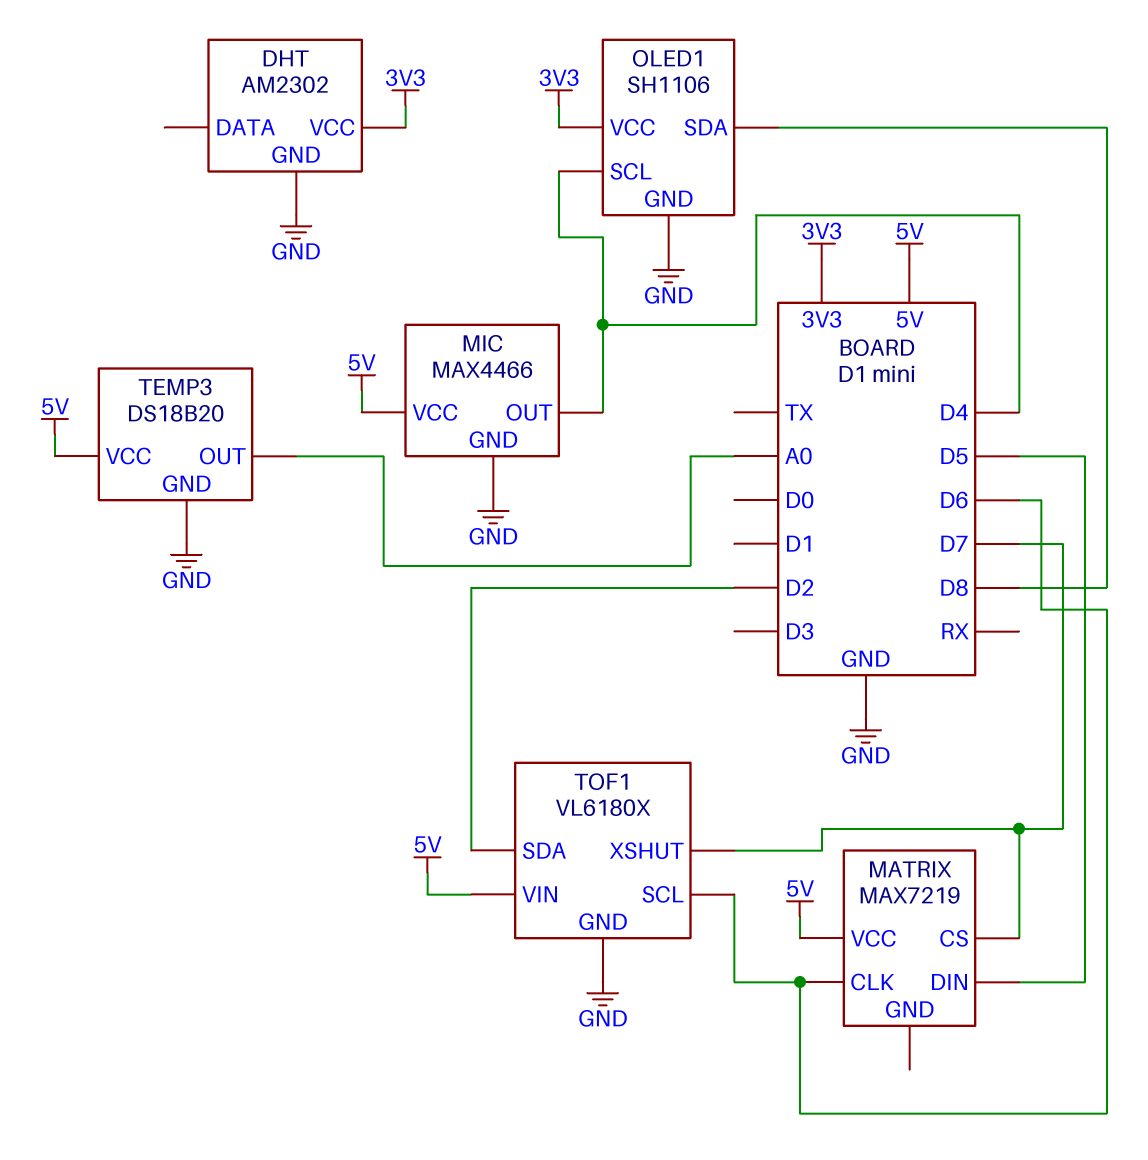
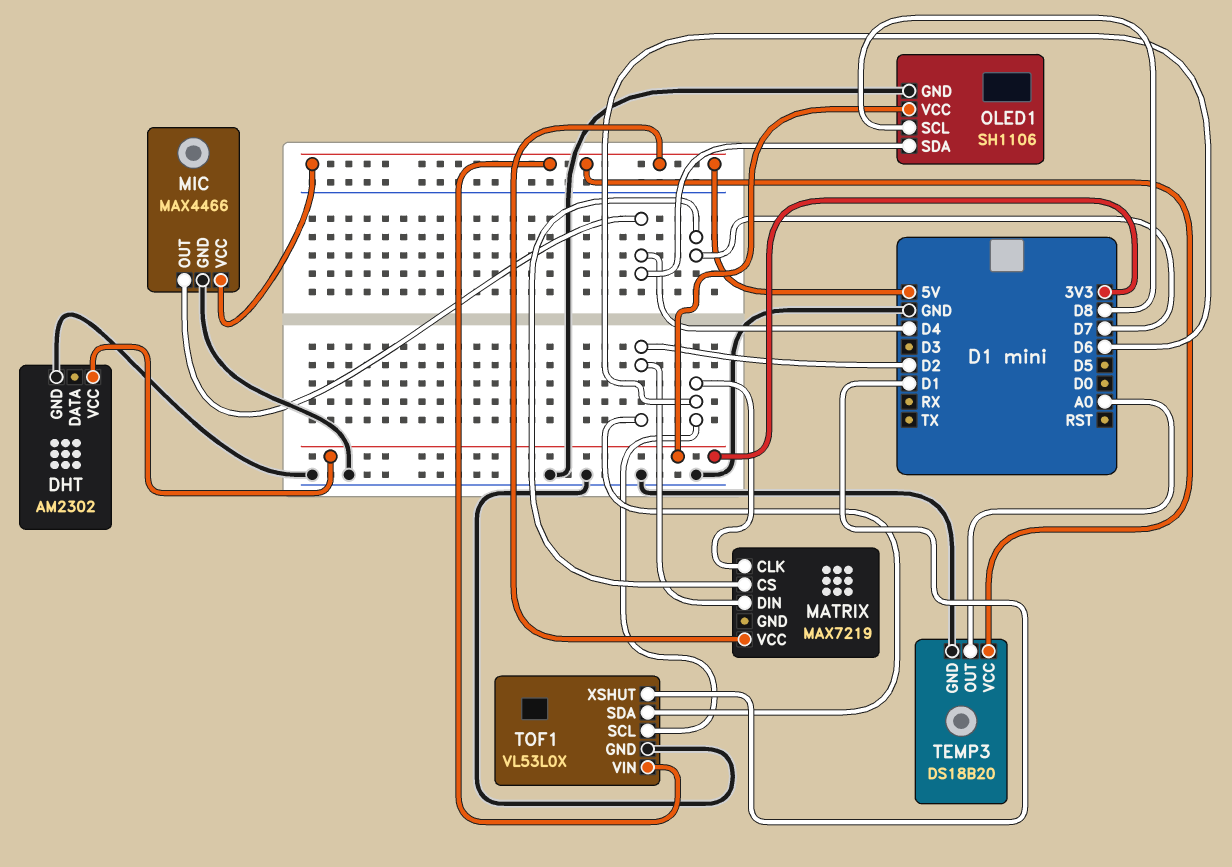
MATRIX pin DIN: D5 -> D2
OLED1 pin SCL: D4 -> D8
OLED1 pin SDA: D8 -> D4
TOF1: VL6180X -> VL53L0X
TOF1 pin XSHUT: D7 -> D1

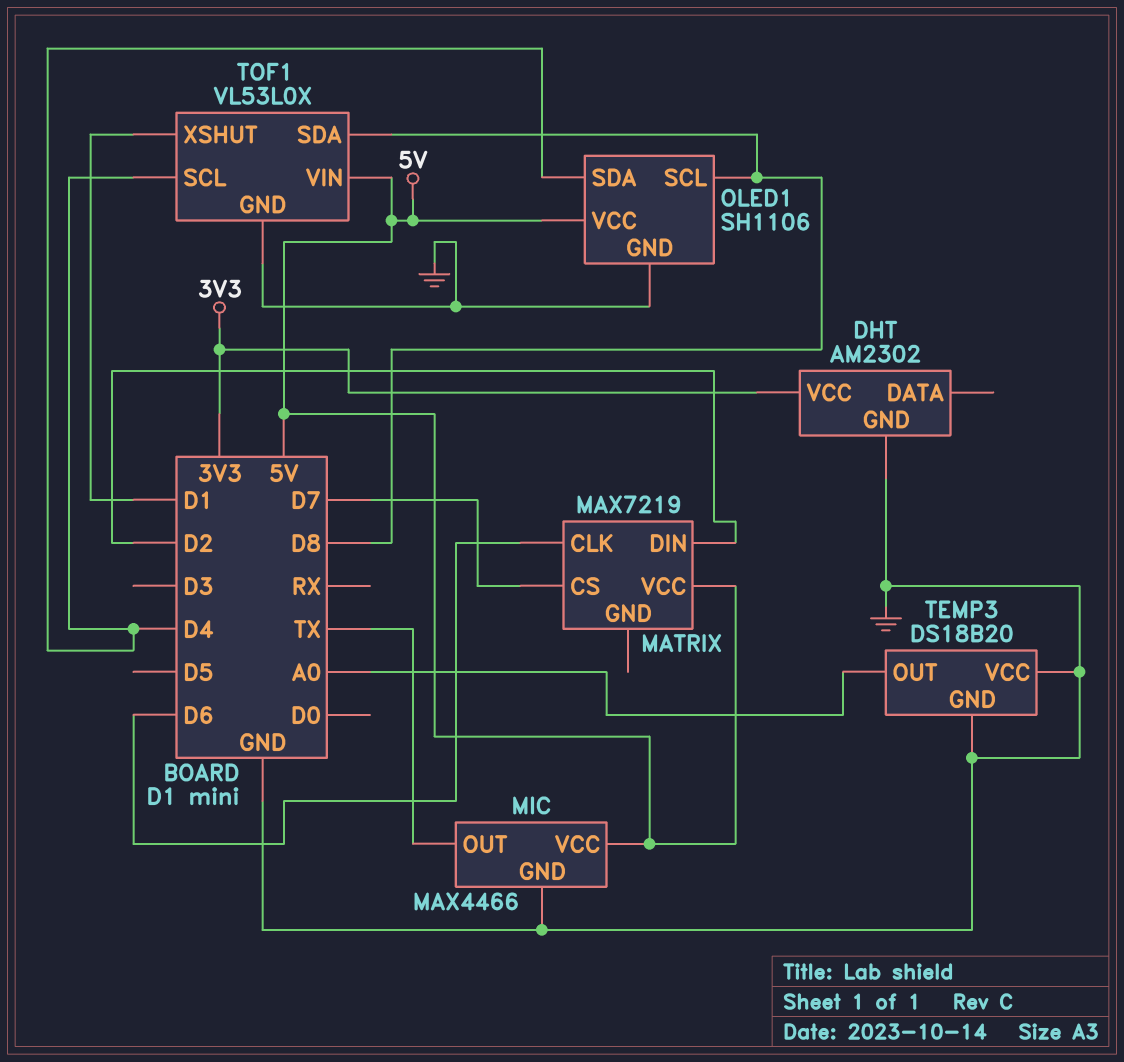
MIC pin OUT: D4 -> TX
OLED1 pin VCC: 3V3 -> 5V
TEMP3 pin VCC: 5V -> GND
TOF1 pin SCL: D6 -> D4
TOF1 pin SDA: D2 -> D8

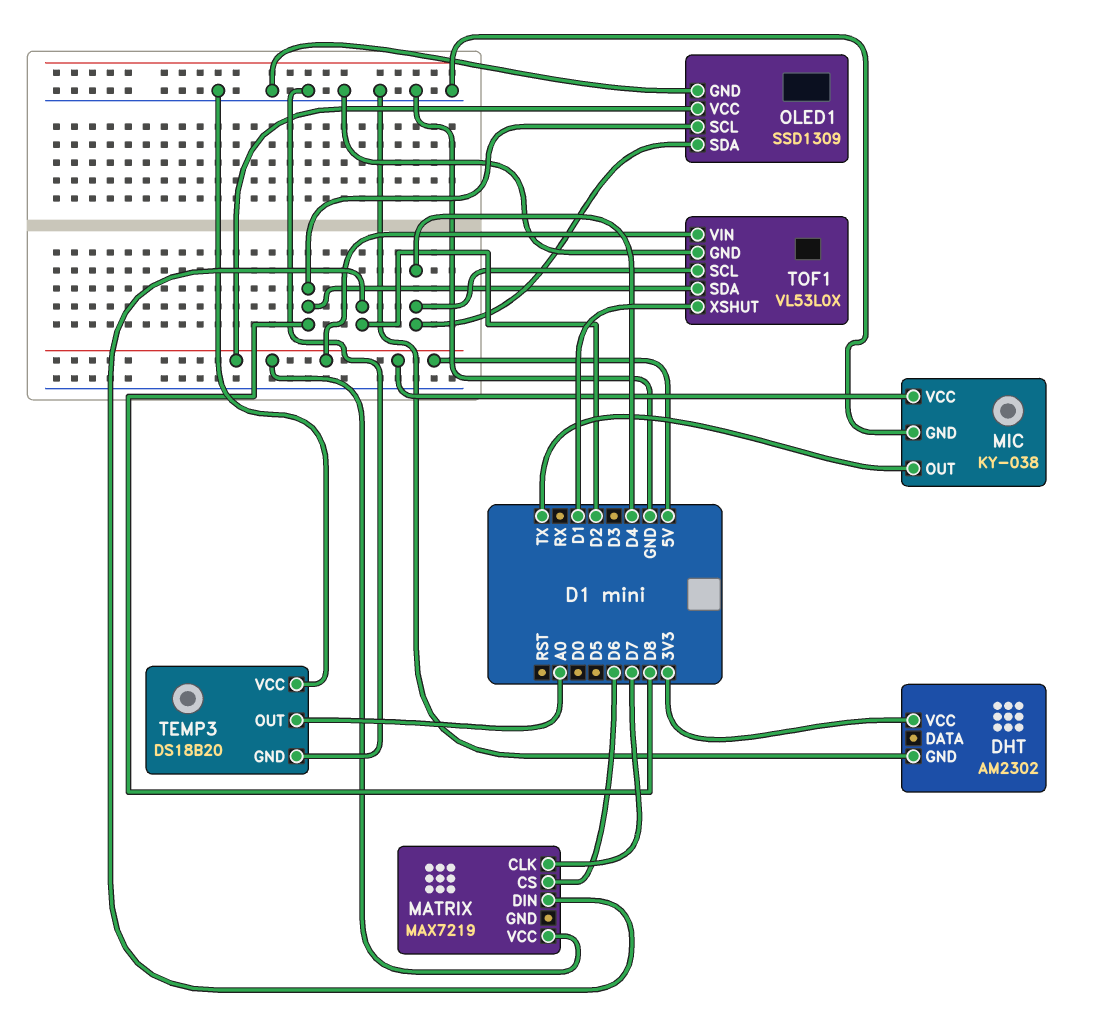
MATRIX pin CLK: D6 -> D7
MATRIX pin CS: D7 -> D6
MIC: MAX4466 -> KY-038
OLED1: SH1106 -> SSD1309

